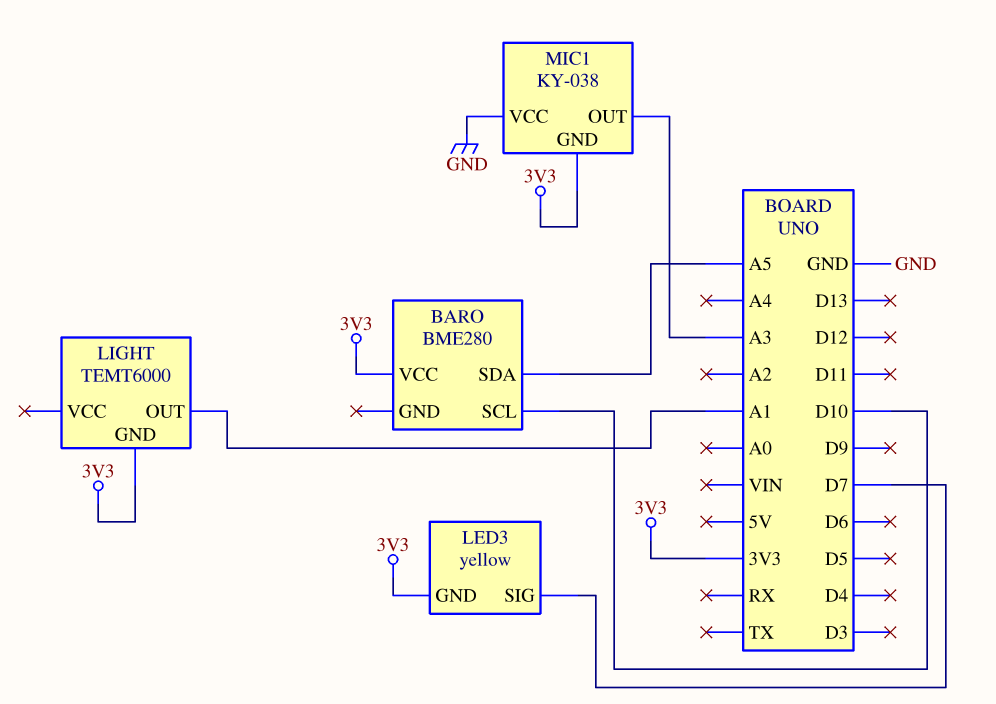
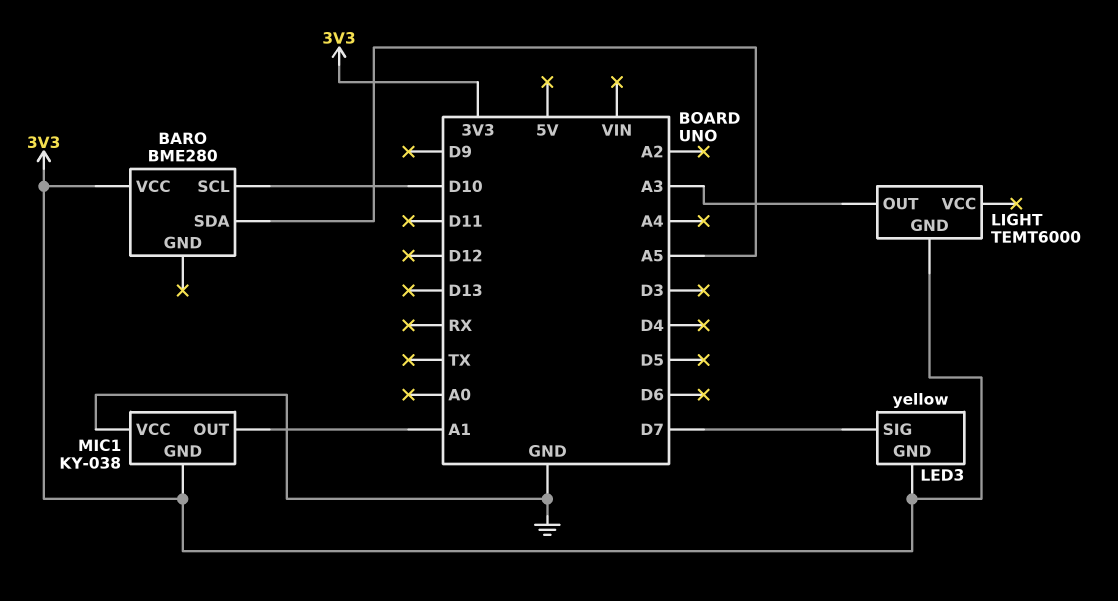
LIGHT pin OUT: A1 -> A3
MIC1 pin OUT: A3 -> A1

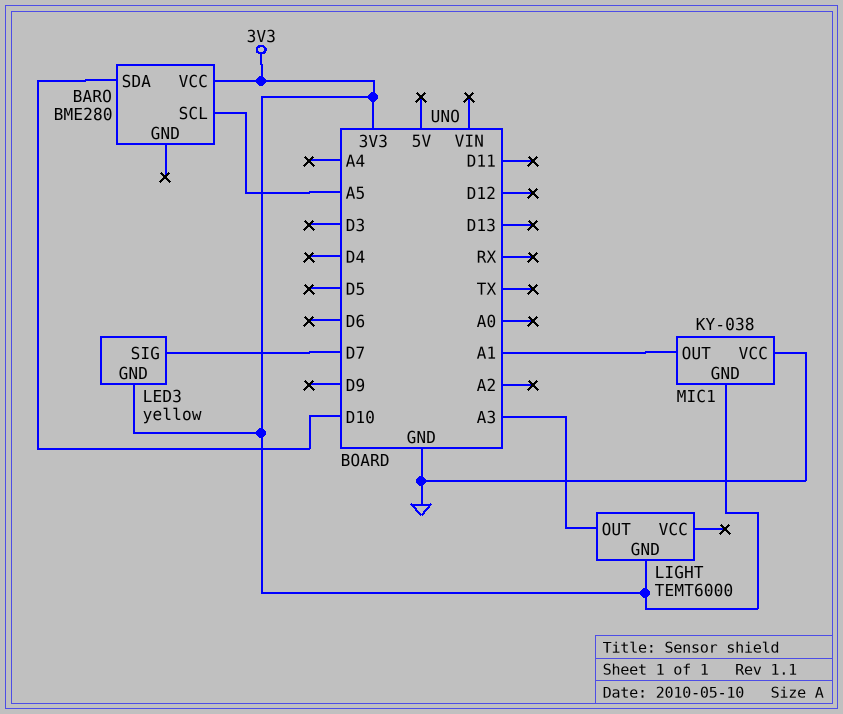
BARO pin SCL: D10 -> A5
BARO pin SDA: A5 -> D10

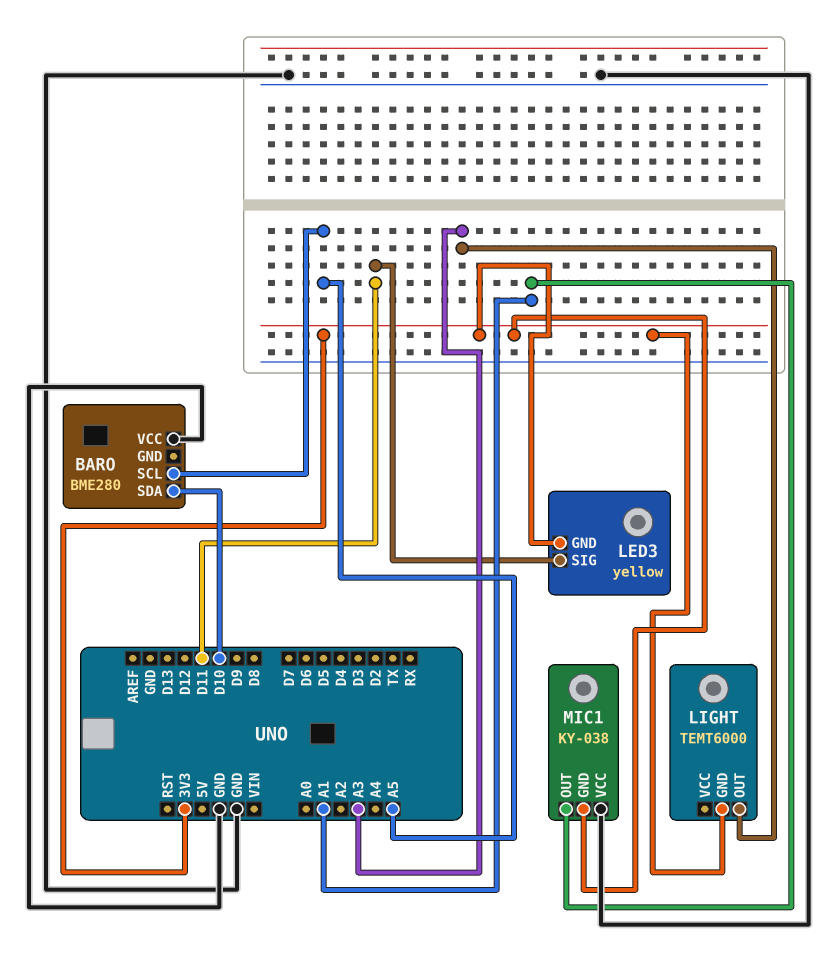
BARO pin VCC: 3V3 -> GND
LED3 pin SIG: D7 -> D11

